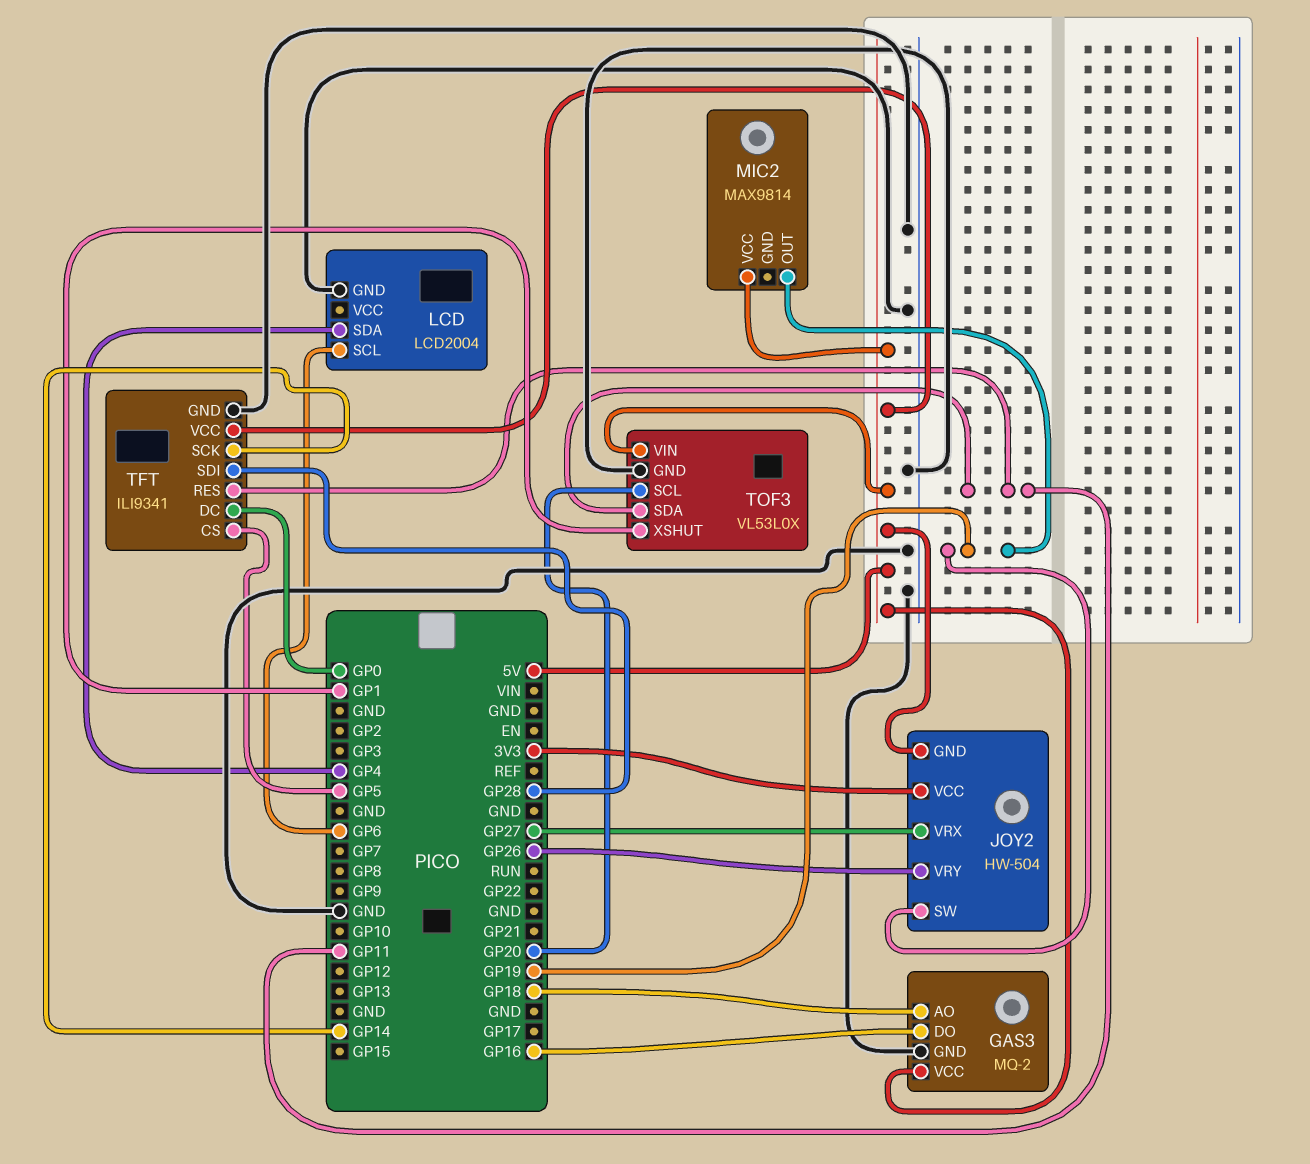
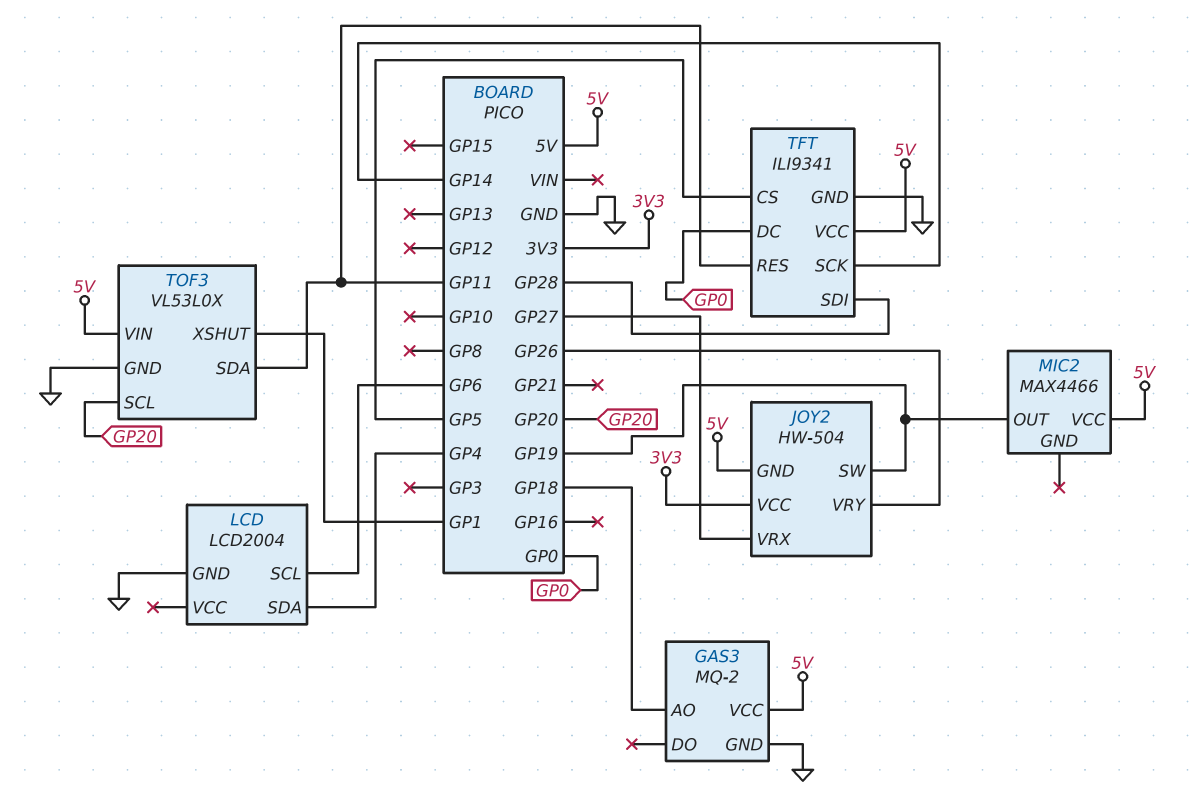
GAS3 pin DO: GP16 -> none
MIC2: MAX9814 -> MAX4466

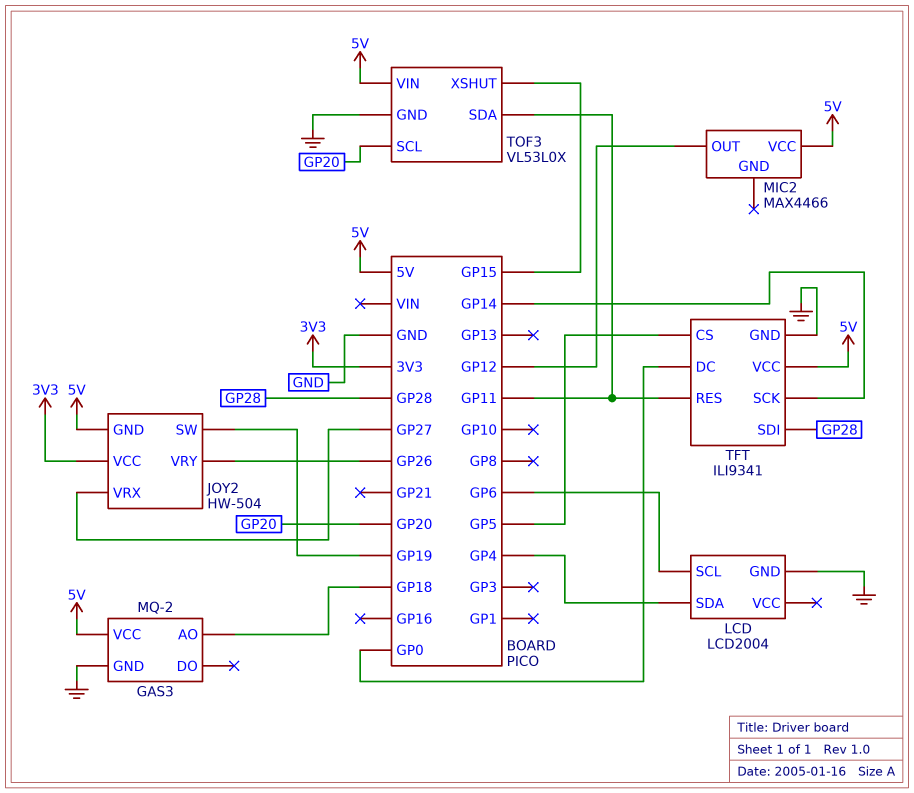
MIC2 pin OUT: GP19 -> GP12
TOF3 pin XSHUT: GP1 -> GP15

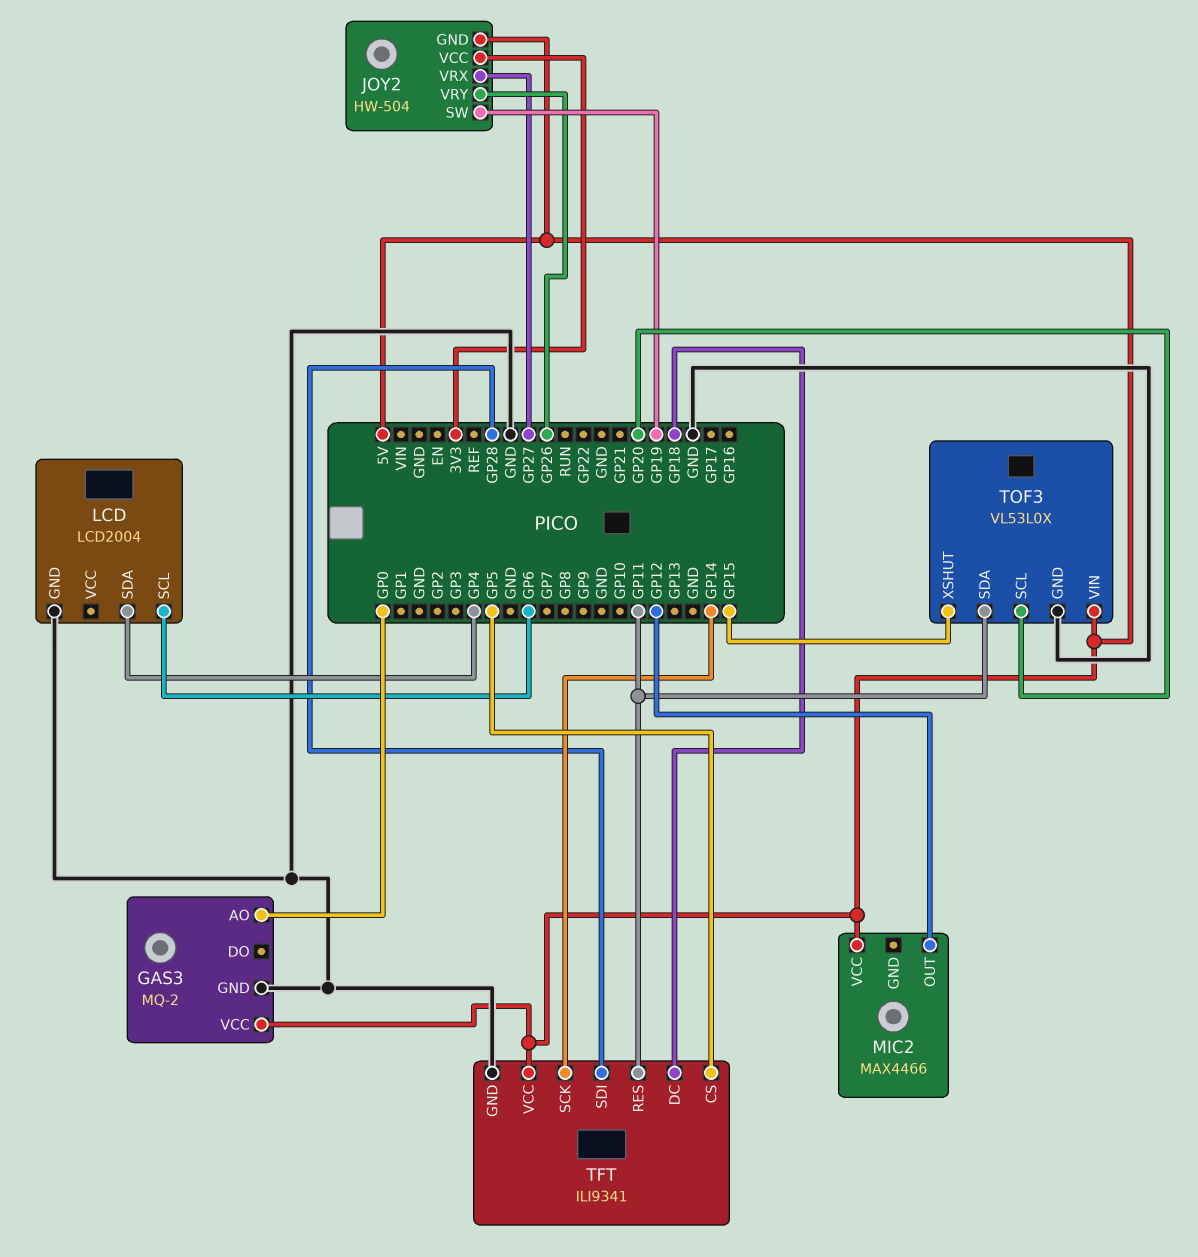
GAS3 pin AO: GP18 -> GP0
TFT pin DC: GP0 -> GP18

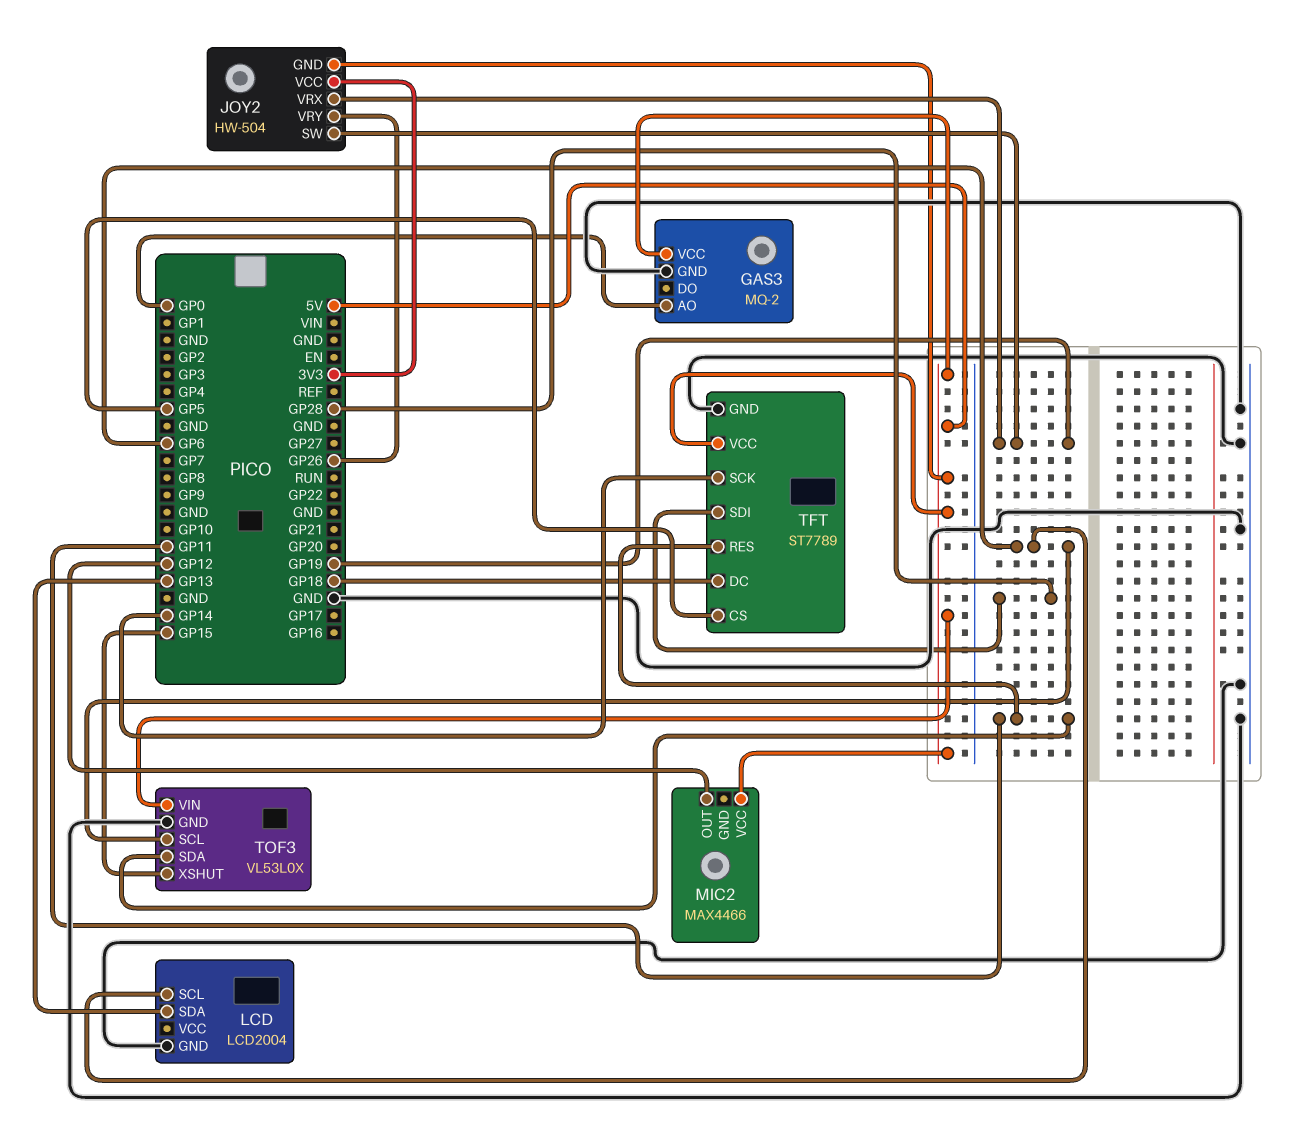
JOY2 pin VRX: GP27 -> GP19
LCD pin SDA: GP4 -> GP13
TFT: ILI9341 -> ST7789
TOF3 pin SCL: GP20 -> GP6

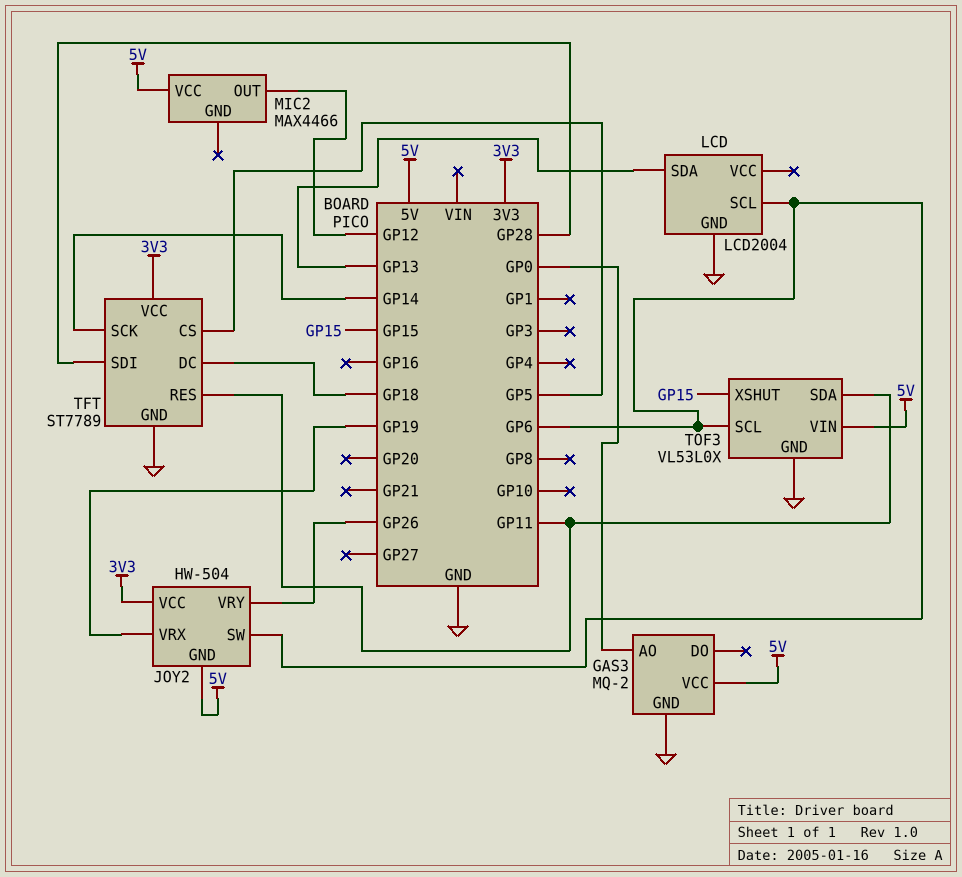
JOY2 pin SW: GP19 -> GP6
TFT pin VCC: 5V -> 3V3

